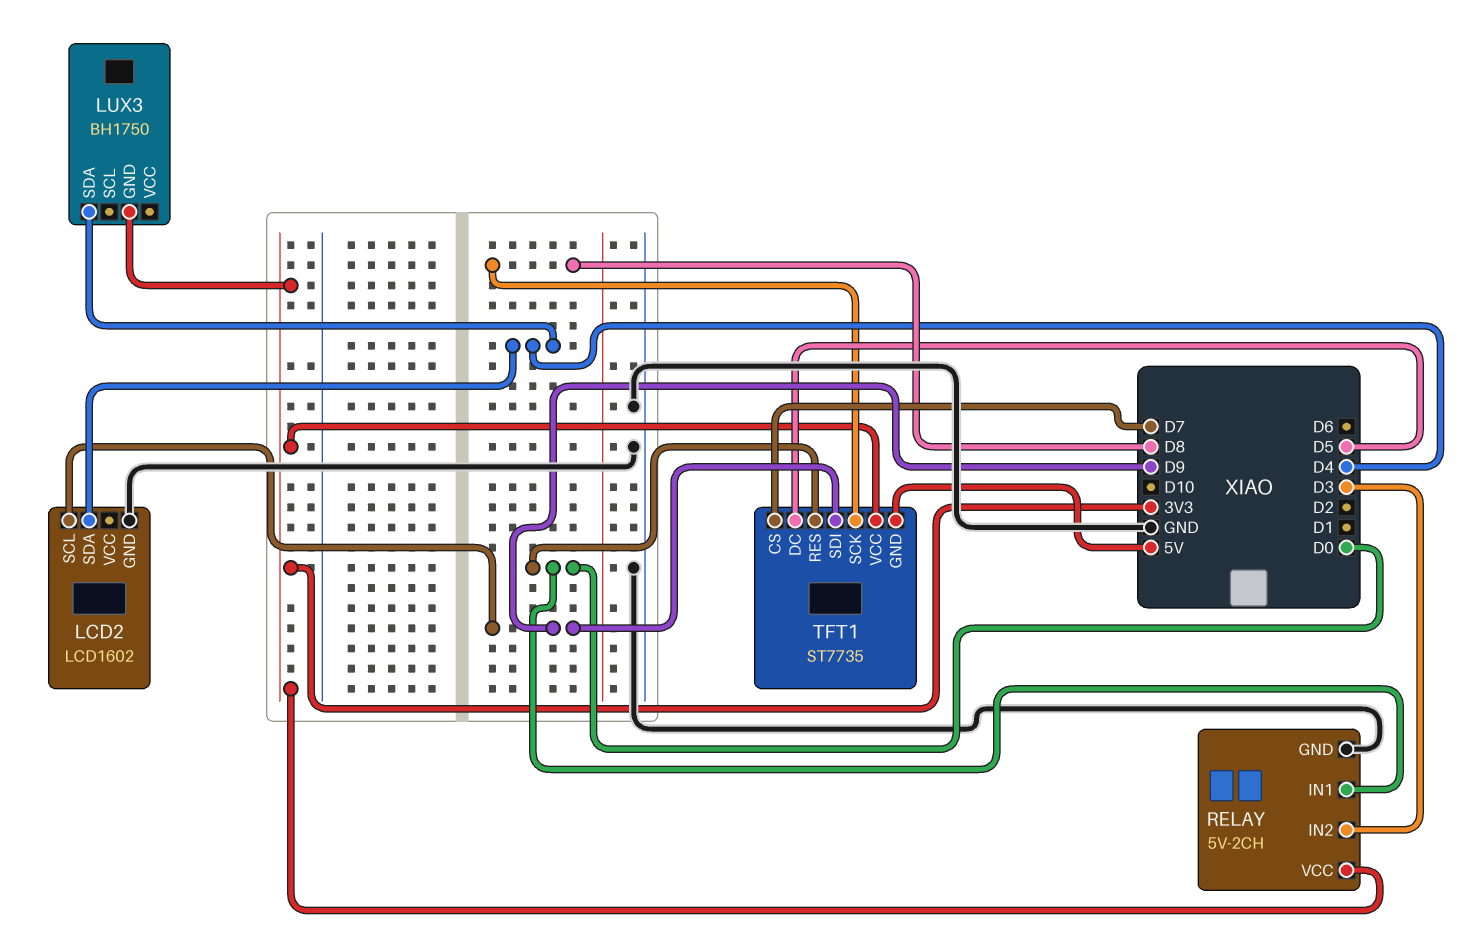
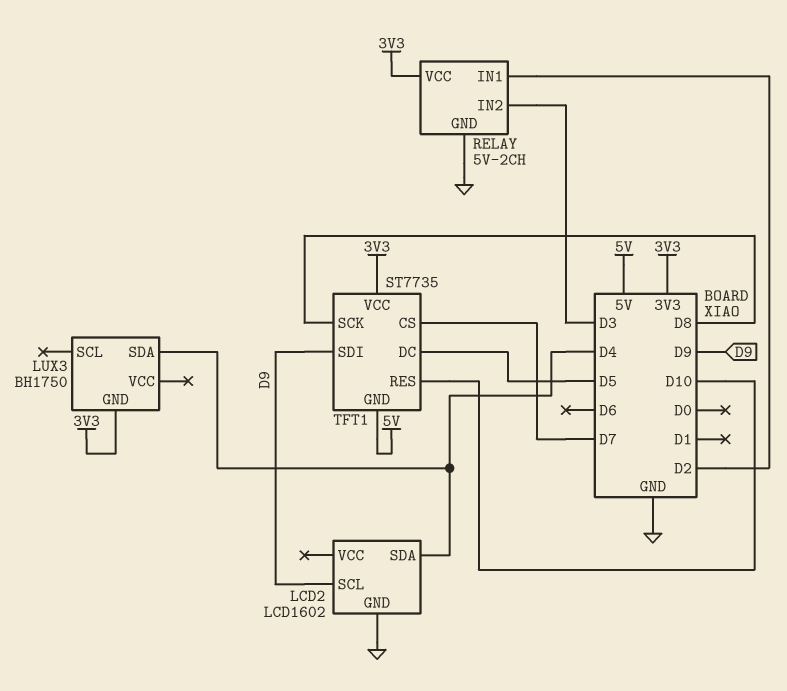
RELAY pin IN1: D0 -> D2
TFT1 pin RES: D0 -> D10

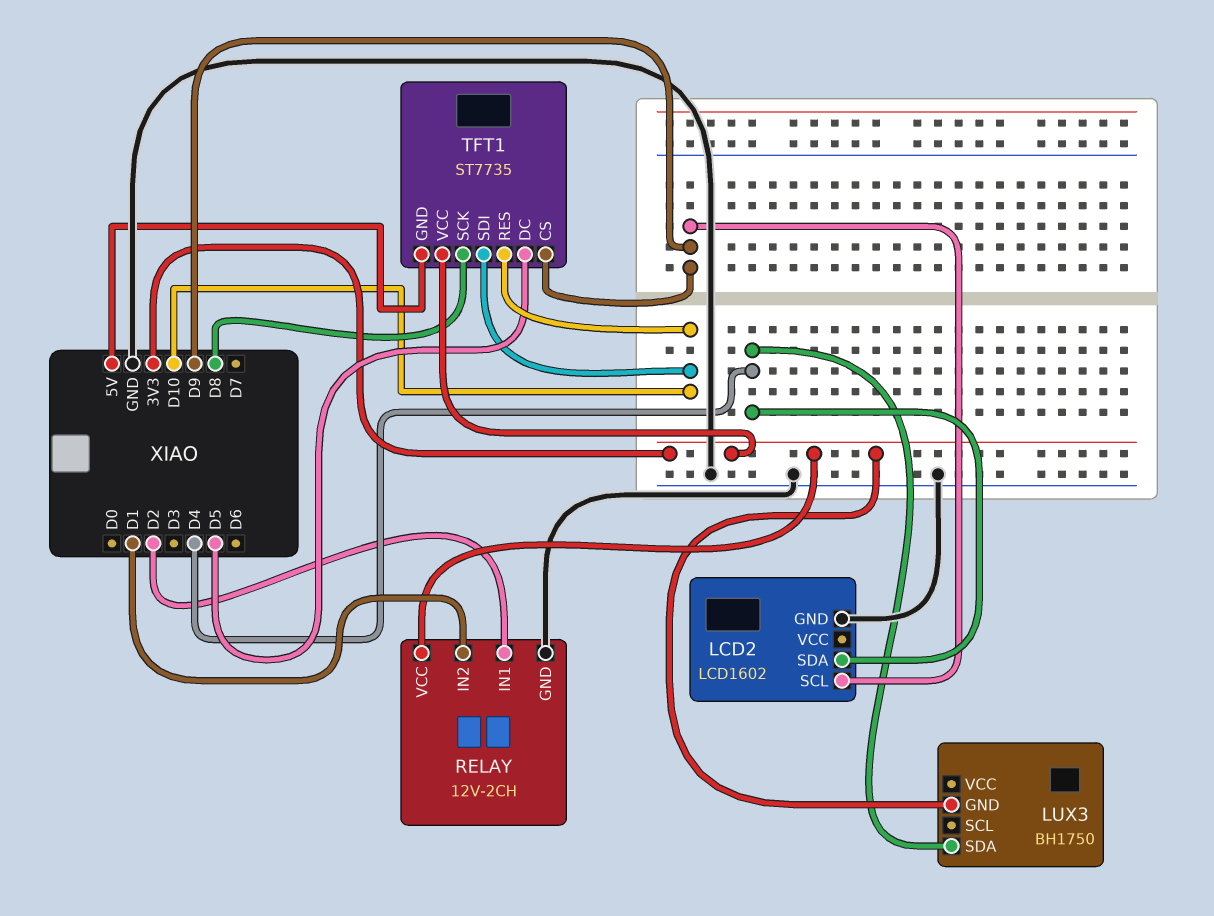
RELAY: 5V-2CH -> 12V-2CH
RELAY pin IN2: D3 -> D1
TFT1 pin CS: D7 -> D9
TFT1 pin SDI: D9 -> D10

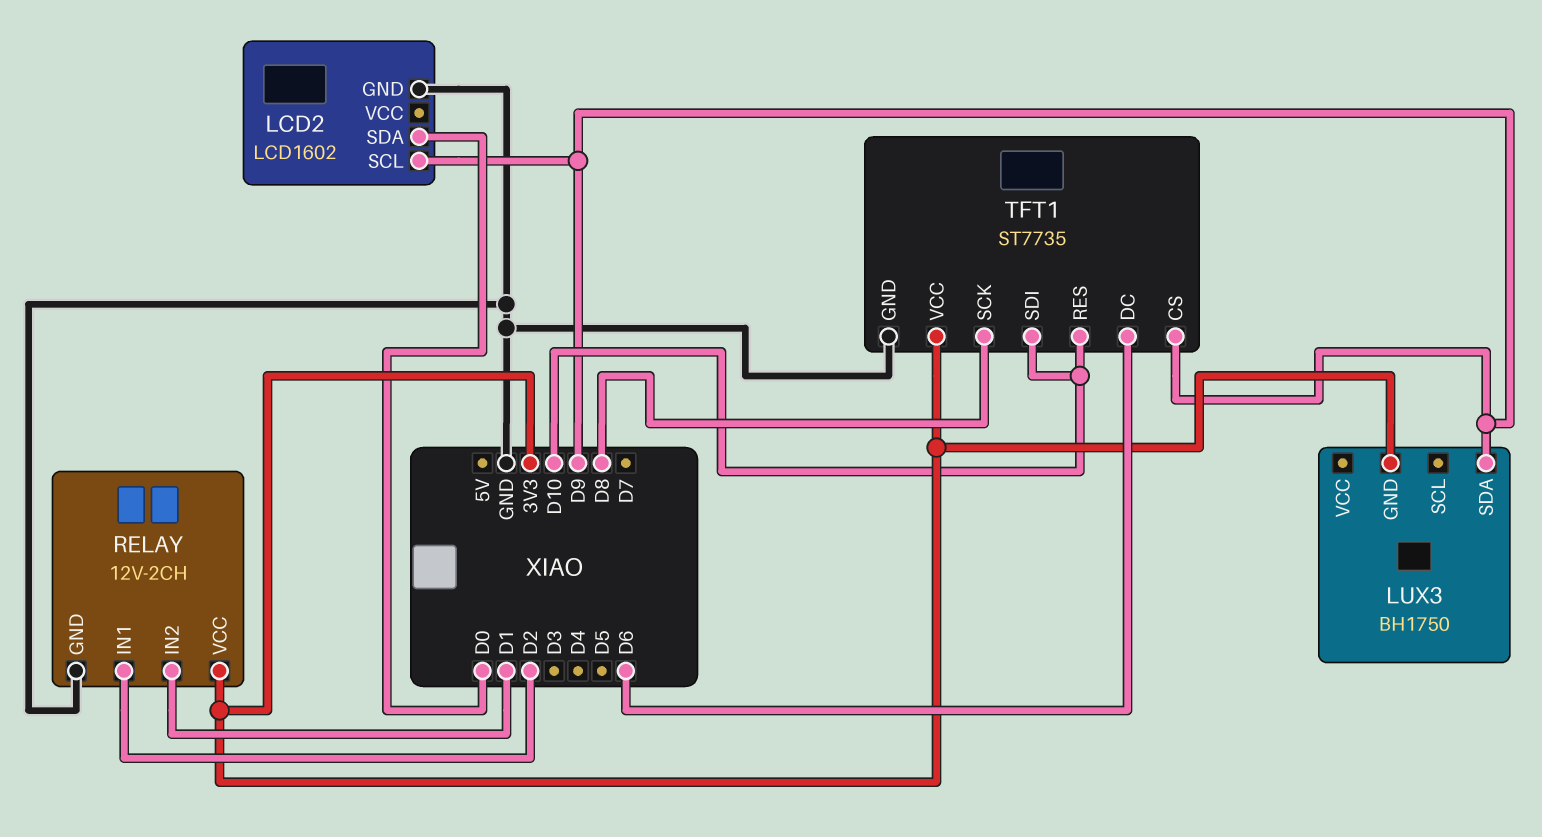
LCD2 pin SDA: D4 -> D0
LUX3 pin SDA: D4 -> D9
TFT1 pin DC: D5 -> D6
TFT1 pin GND: 5V -> GND

